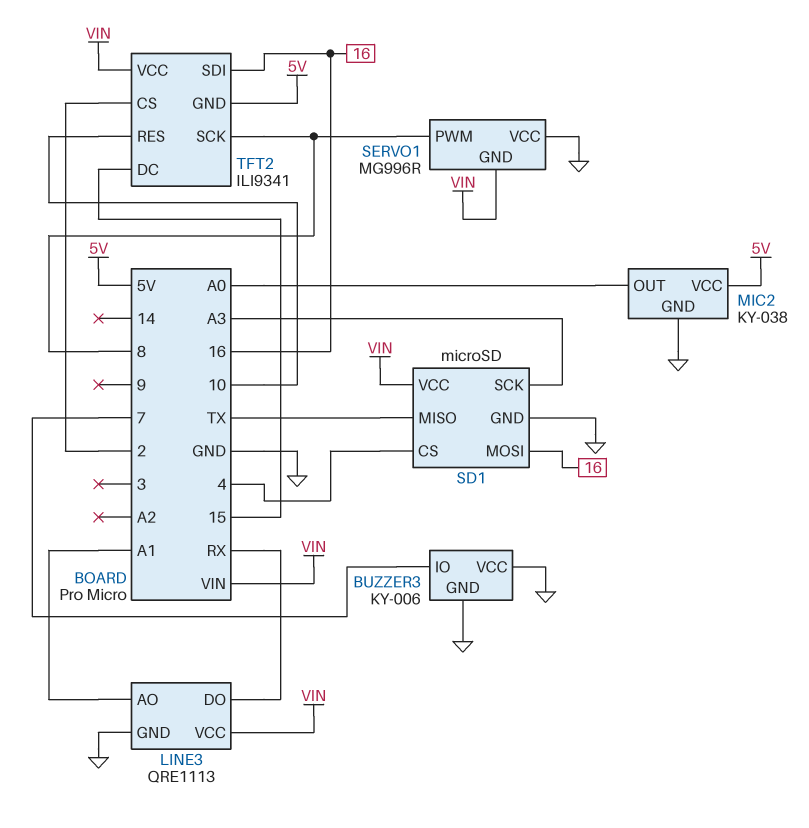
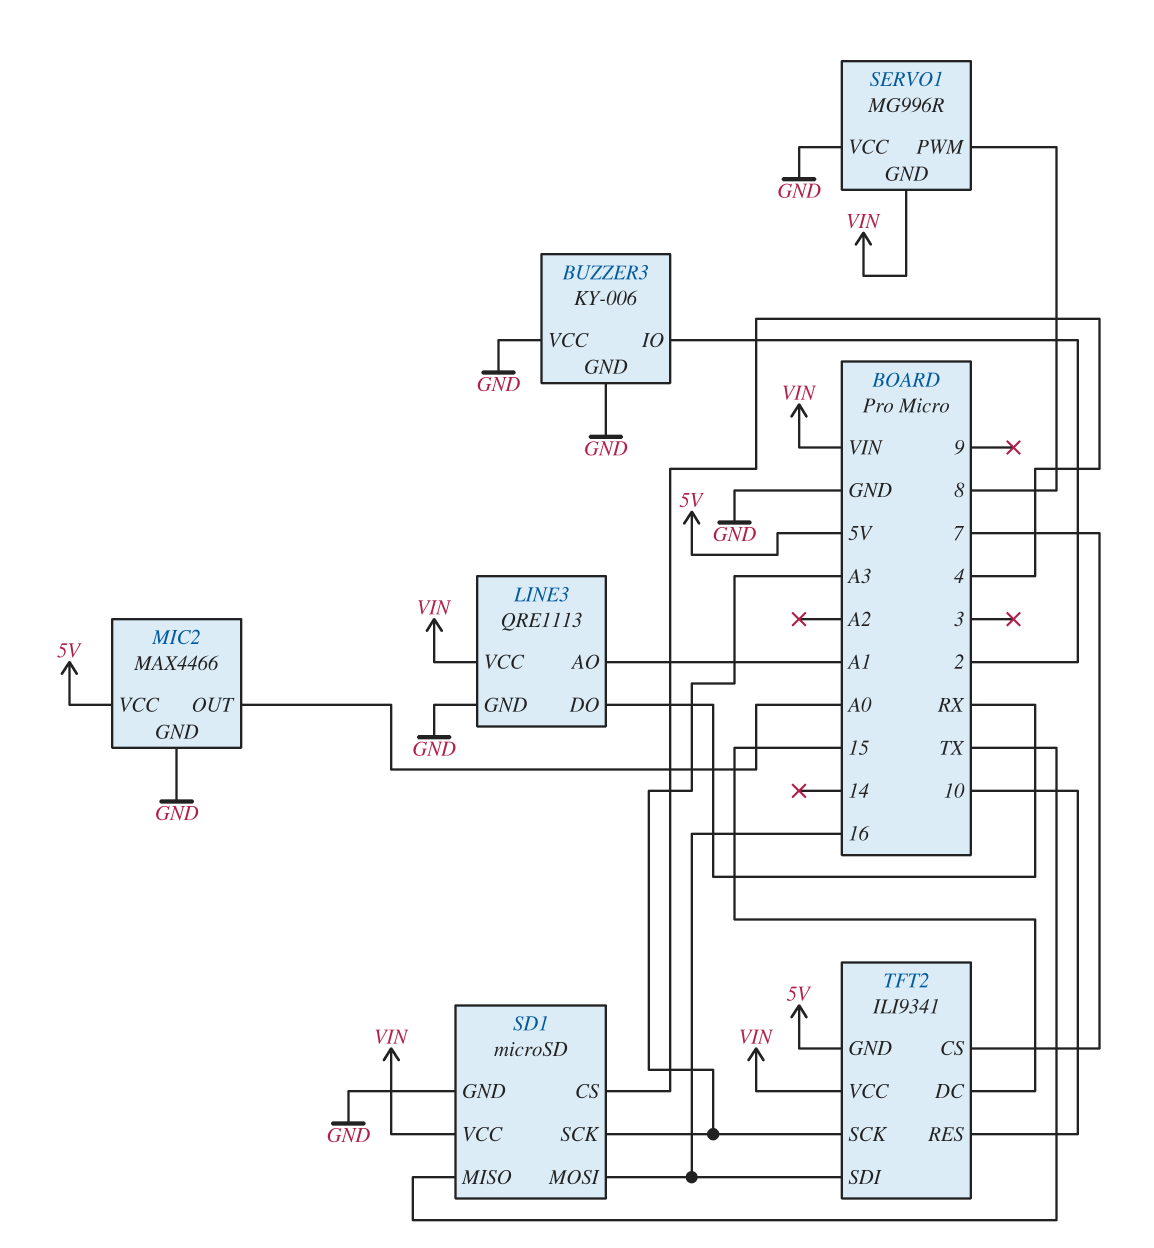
BUZZER3 pin IO: 7 -> 2
MIC2: KY-038 -> MAX4466
TFT2 pin CS: 2 -> 7
TFT2 pin SCK: 8 -> A3

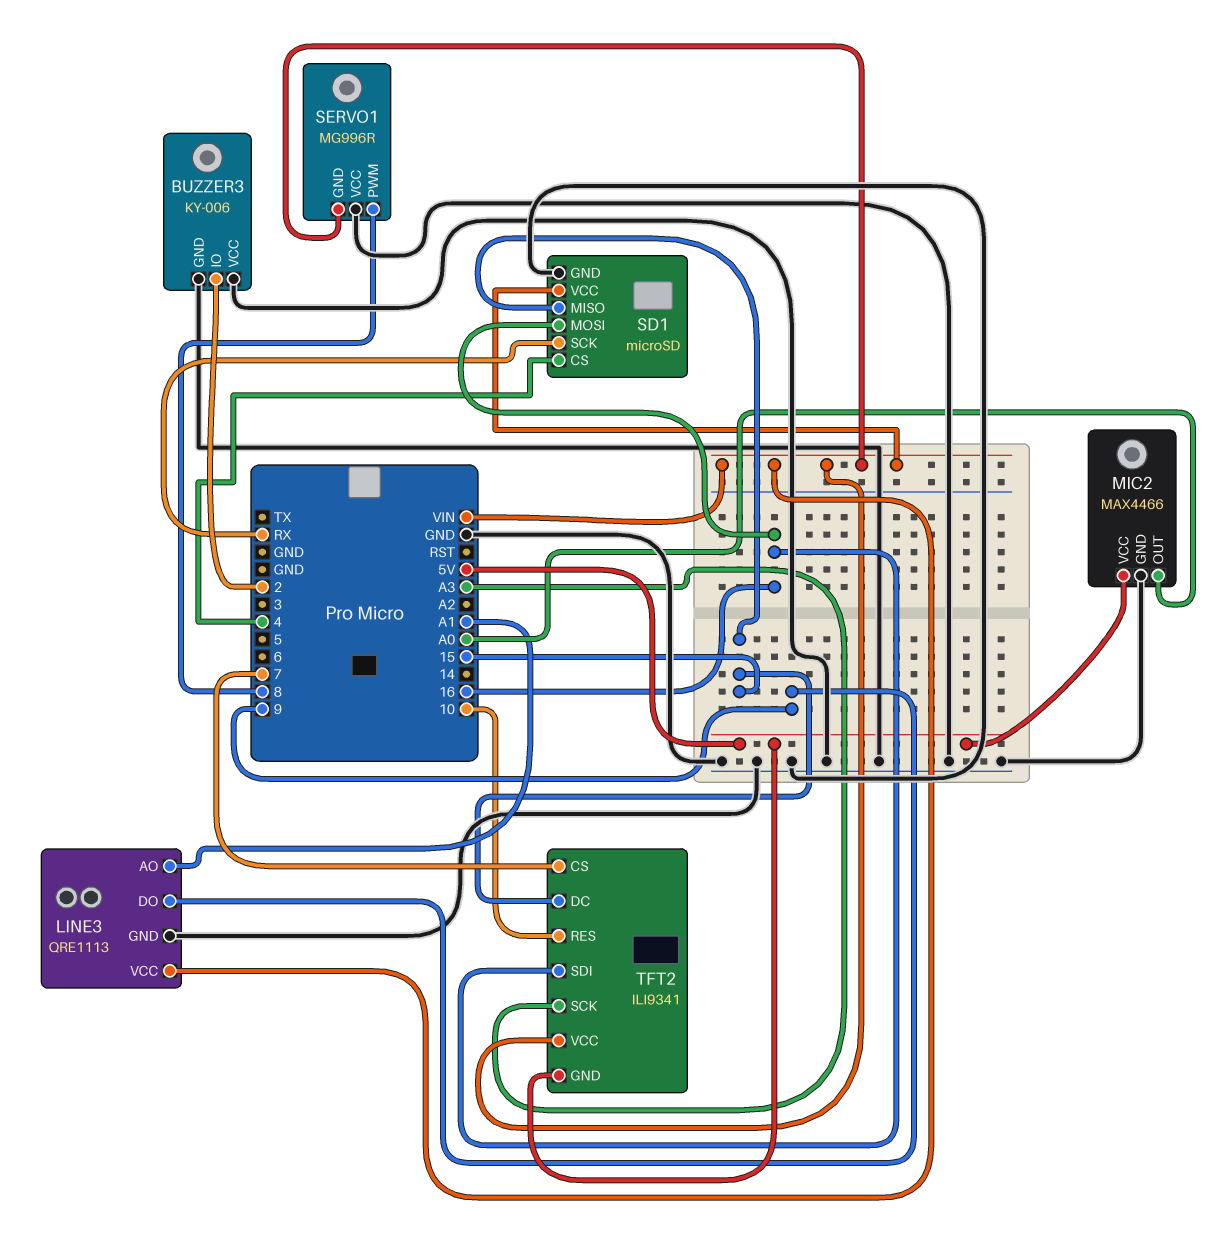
LINE3 pin DO: RX -> 9
SD1 pin MISO: TX -> 15
SD1 pin SCK: A3 -> RX

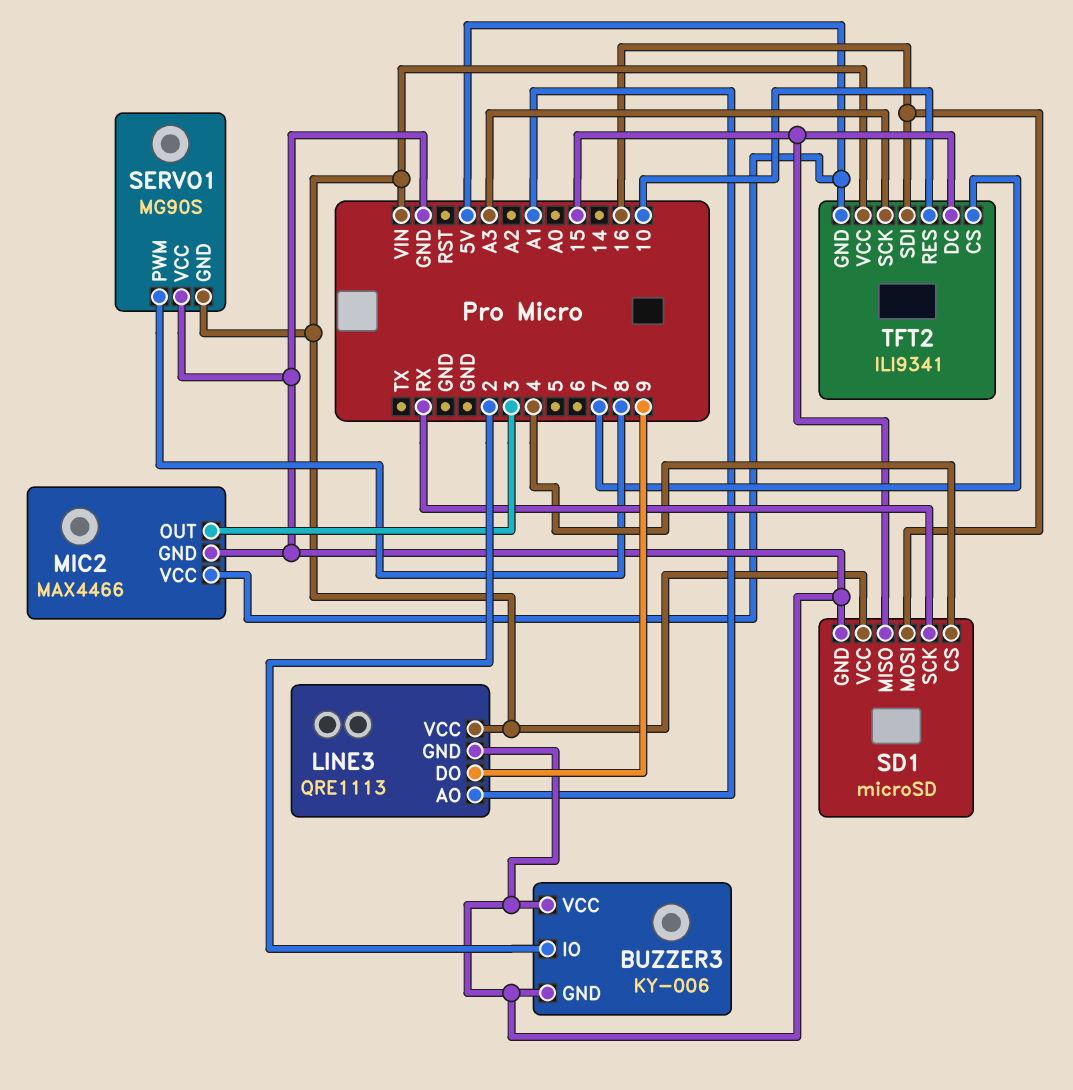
MIC2 pin OUT: A0 -> 3
SERVO1: MG996R -> MG90S

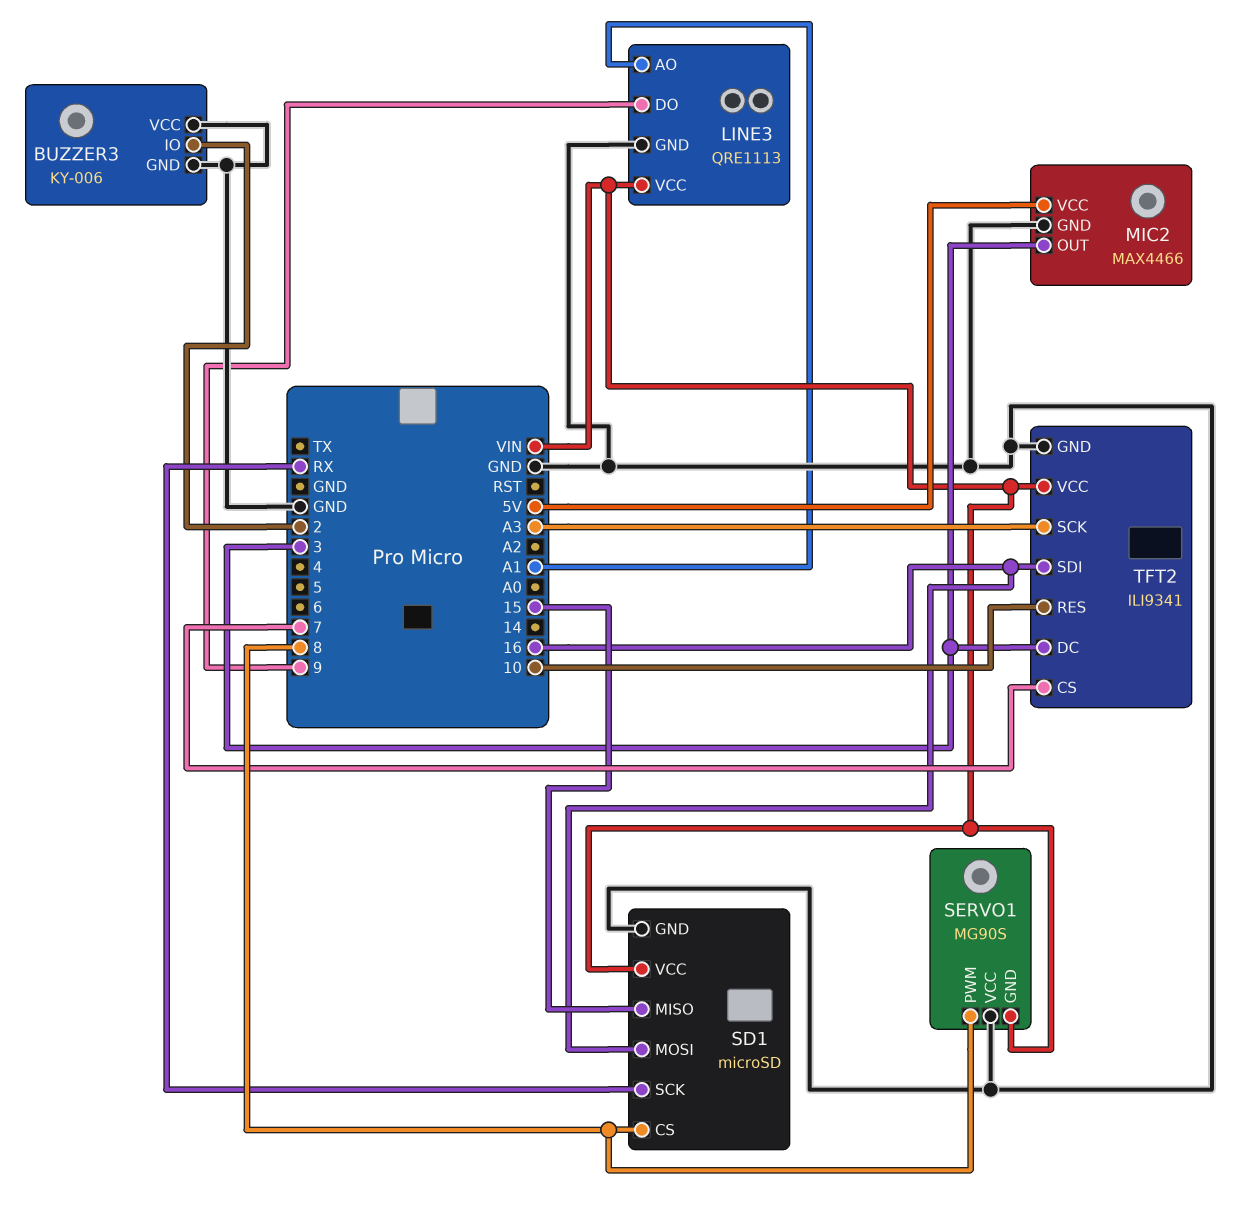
SD1 pin CS: 4 -> 8
TFT2 pin DC: 15 -> 3
TFT2 pin GND: 5V -> GND

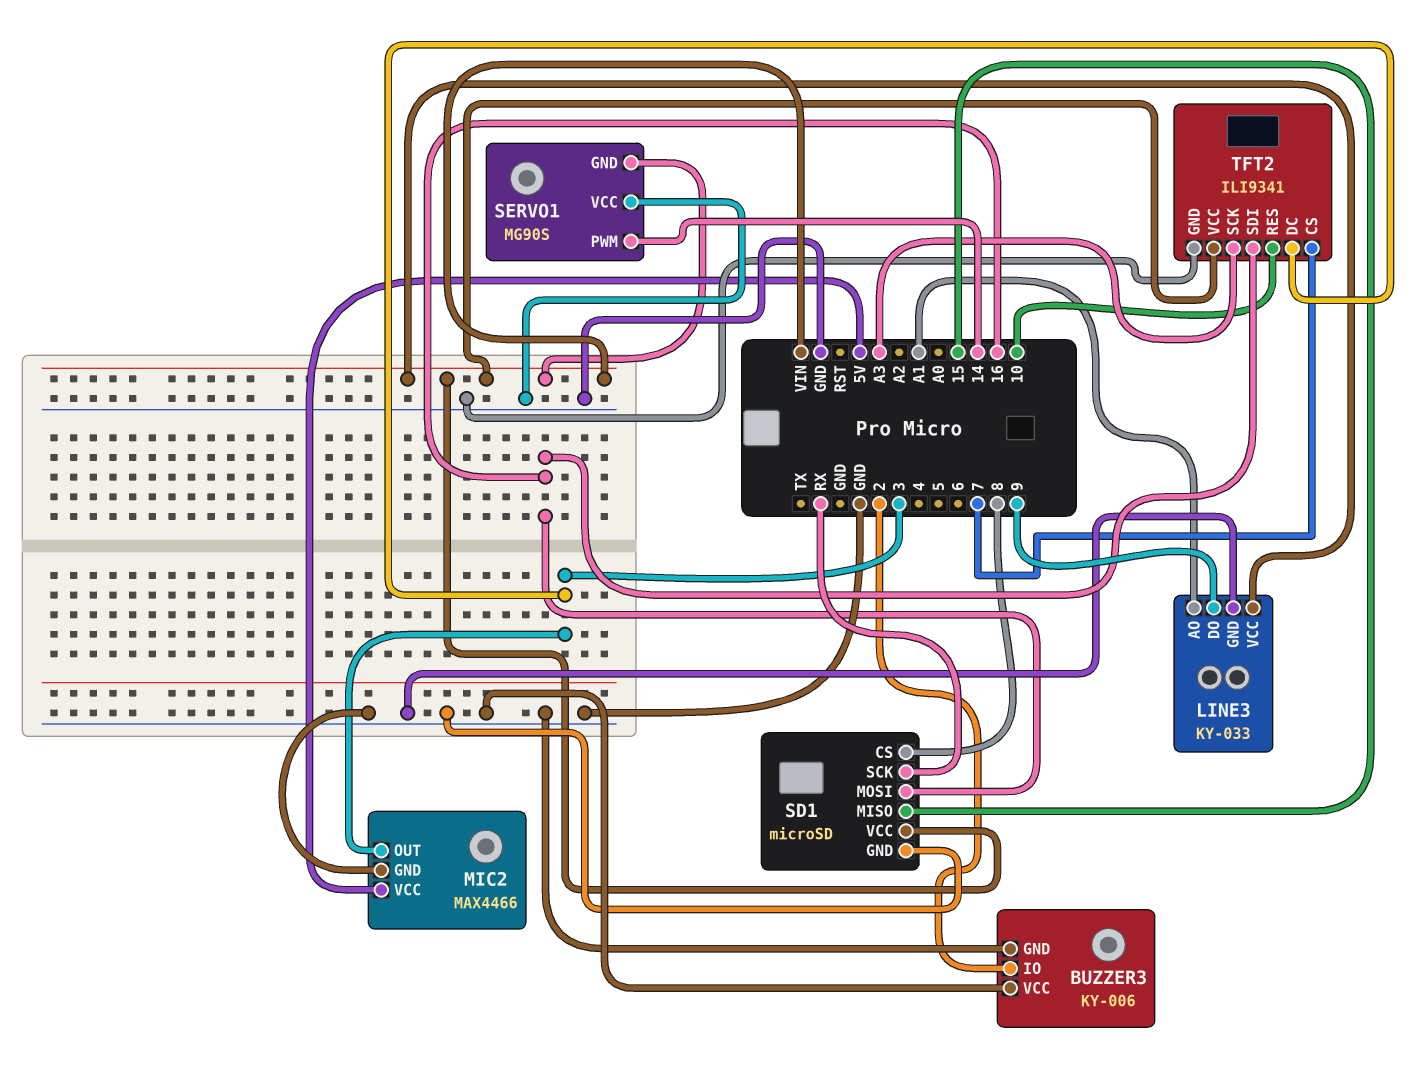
LINE3: QRE1113 -> KY-033
SERVO1 pin PWM: 8 -> 14

